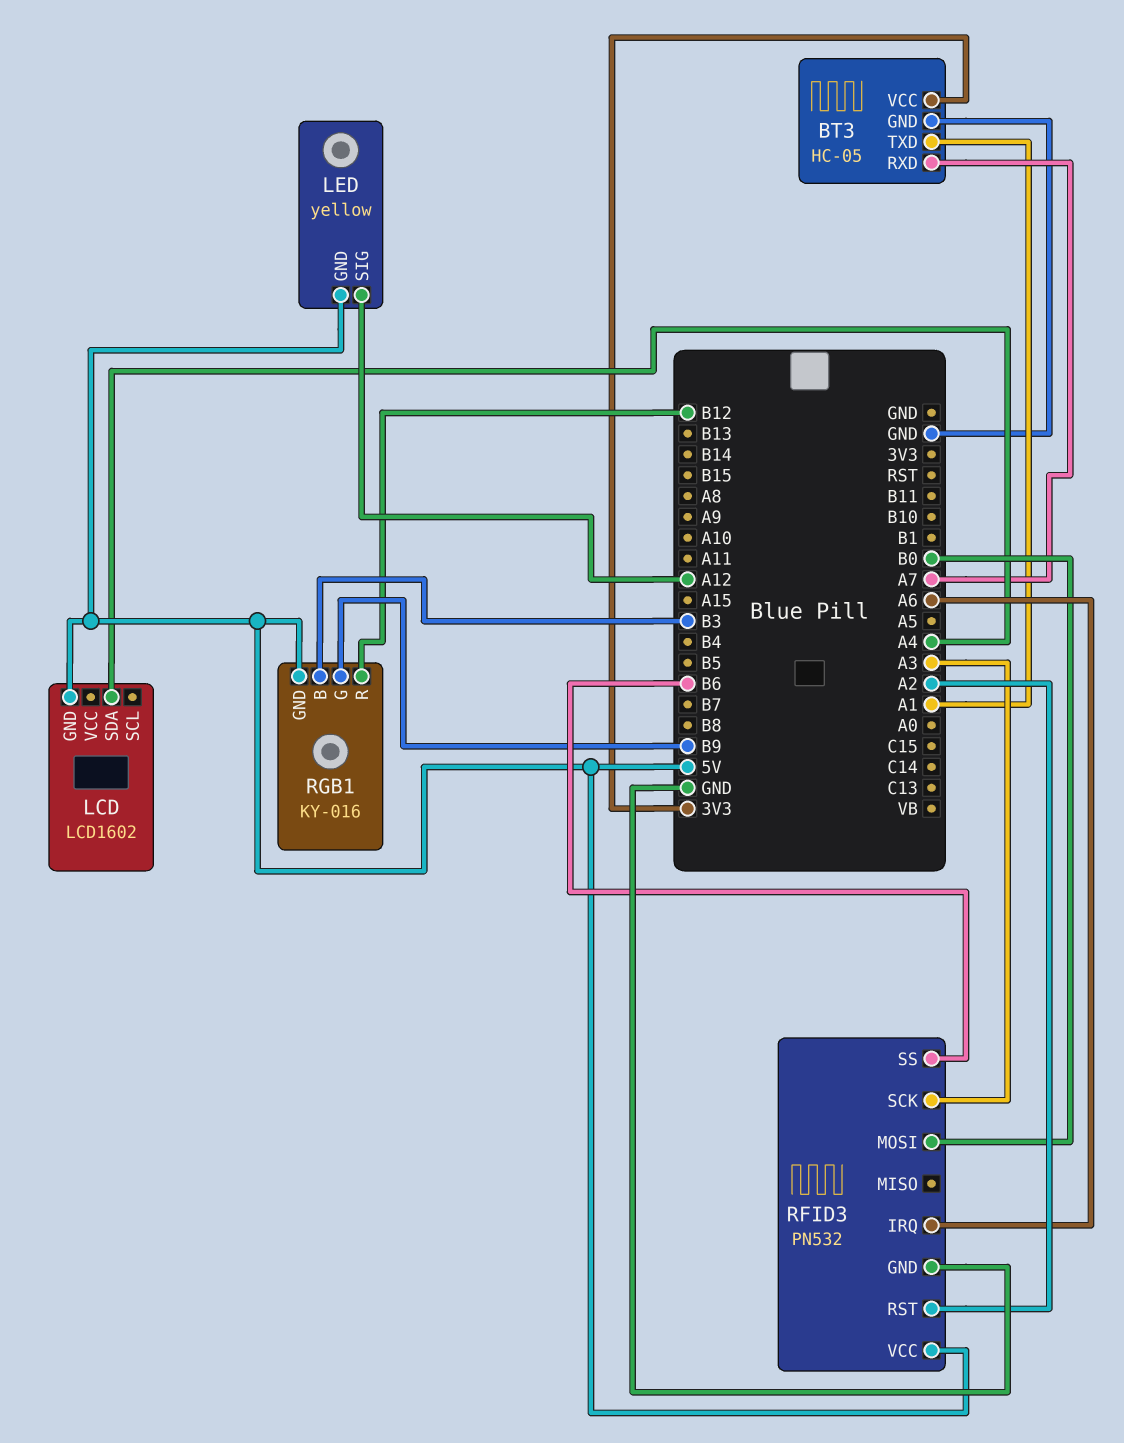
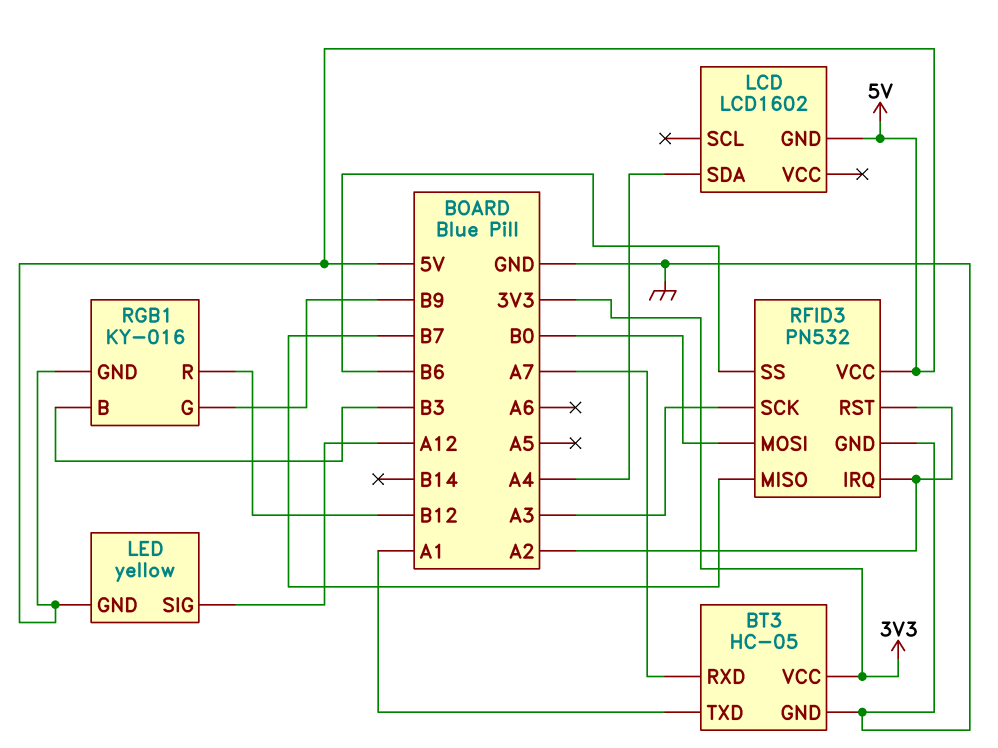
RFID3 pin IRQ: A6 -> A2
RFID3 pin MISO: none -> B7

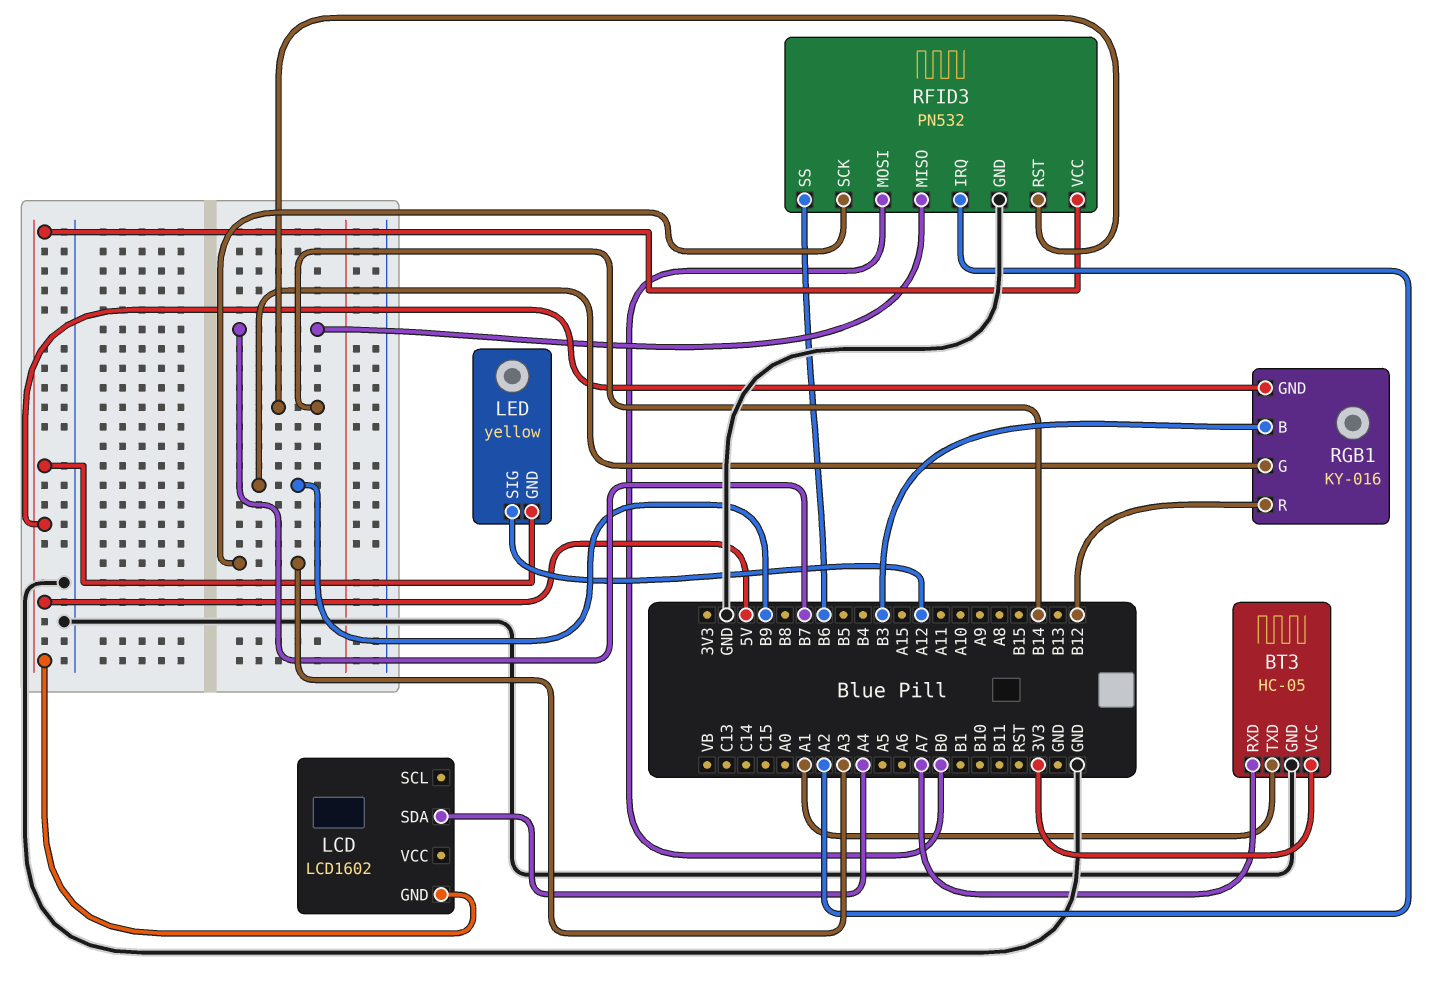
RFID3 pin RST: A2 -> B14

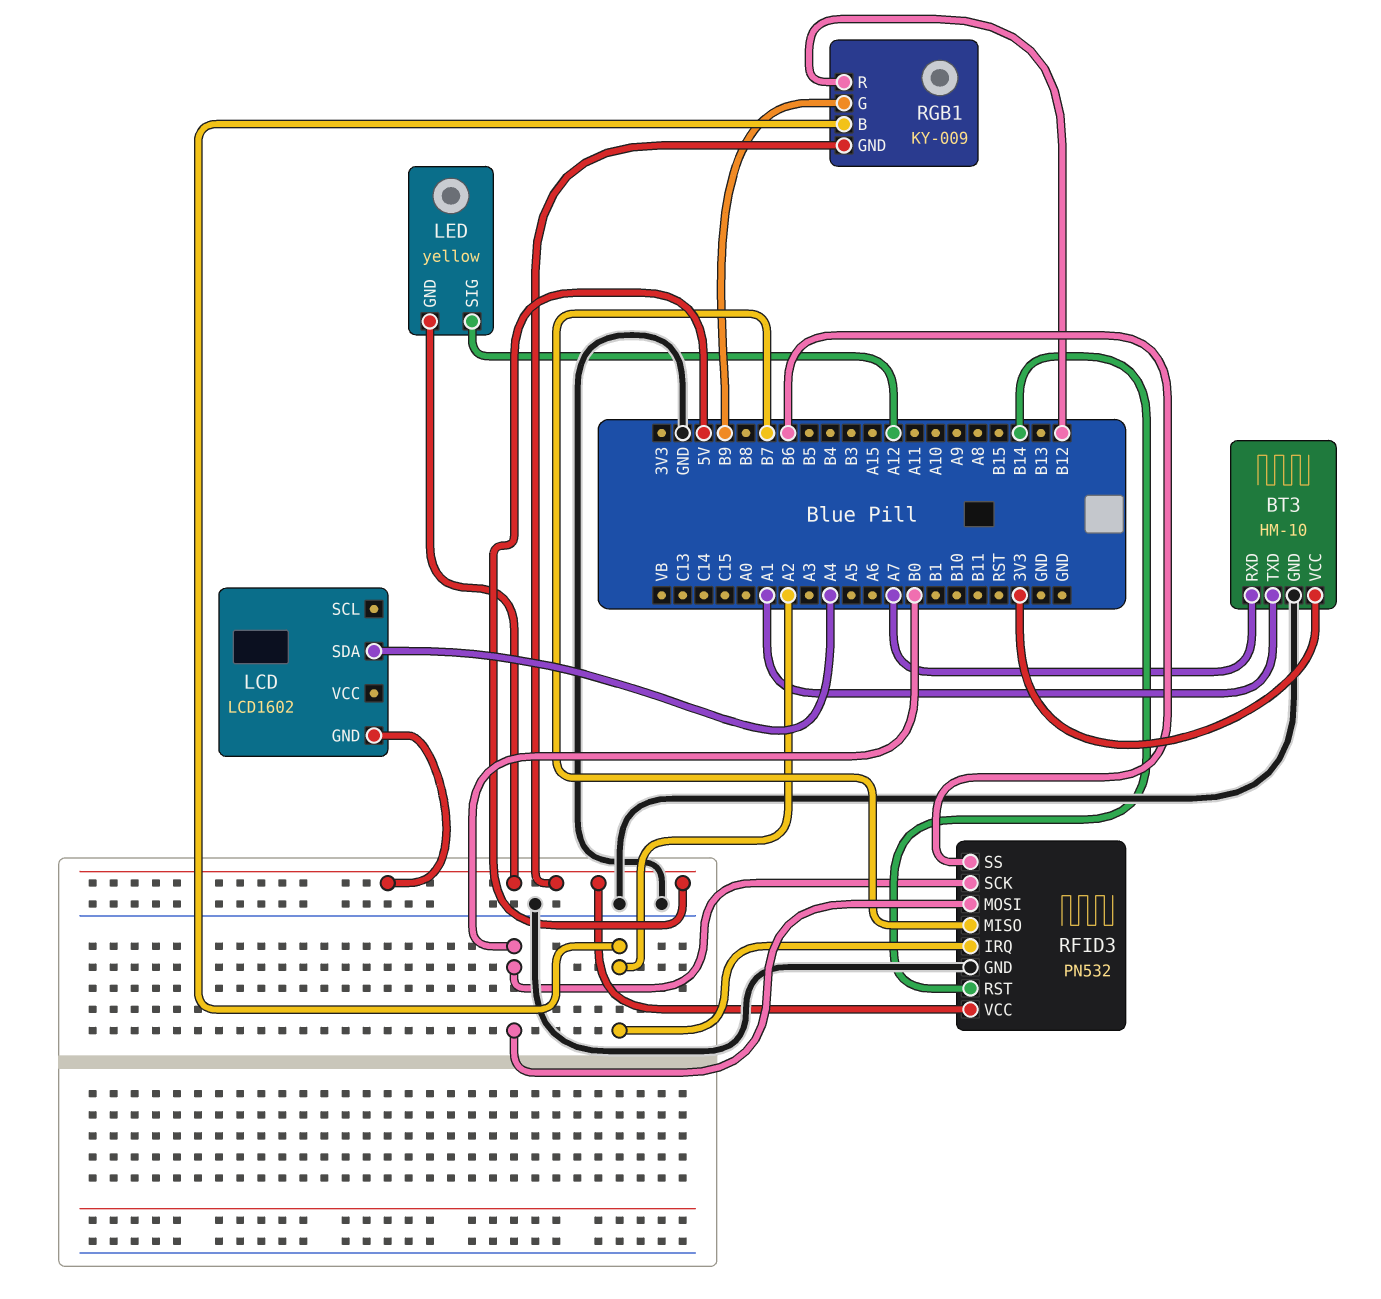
BT3: HC-05 -> HM-10
RFID3 pin SCK: A3 -> B0
RGB1: KY-016 -> KY-009
RGB1 pin B: B3 -> A2

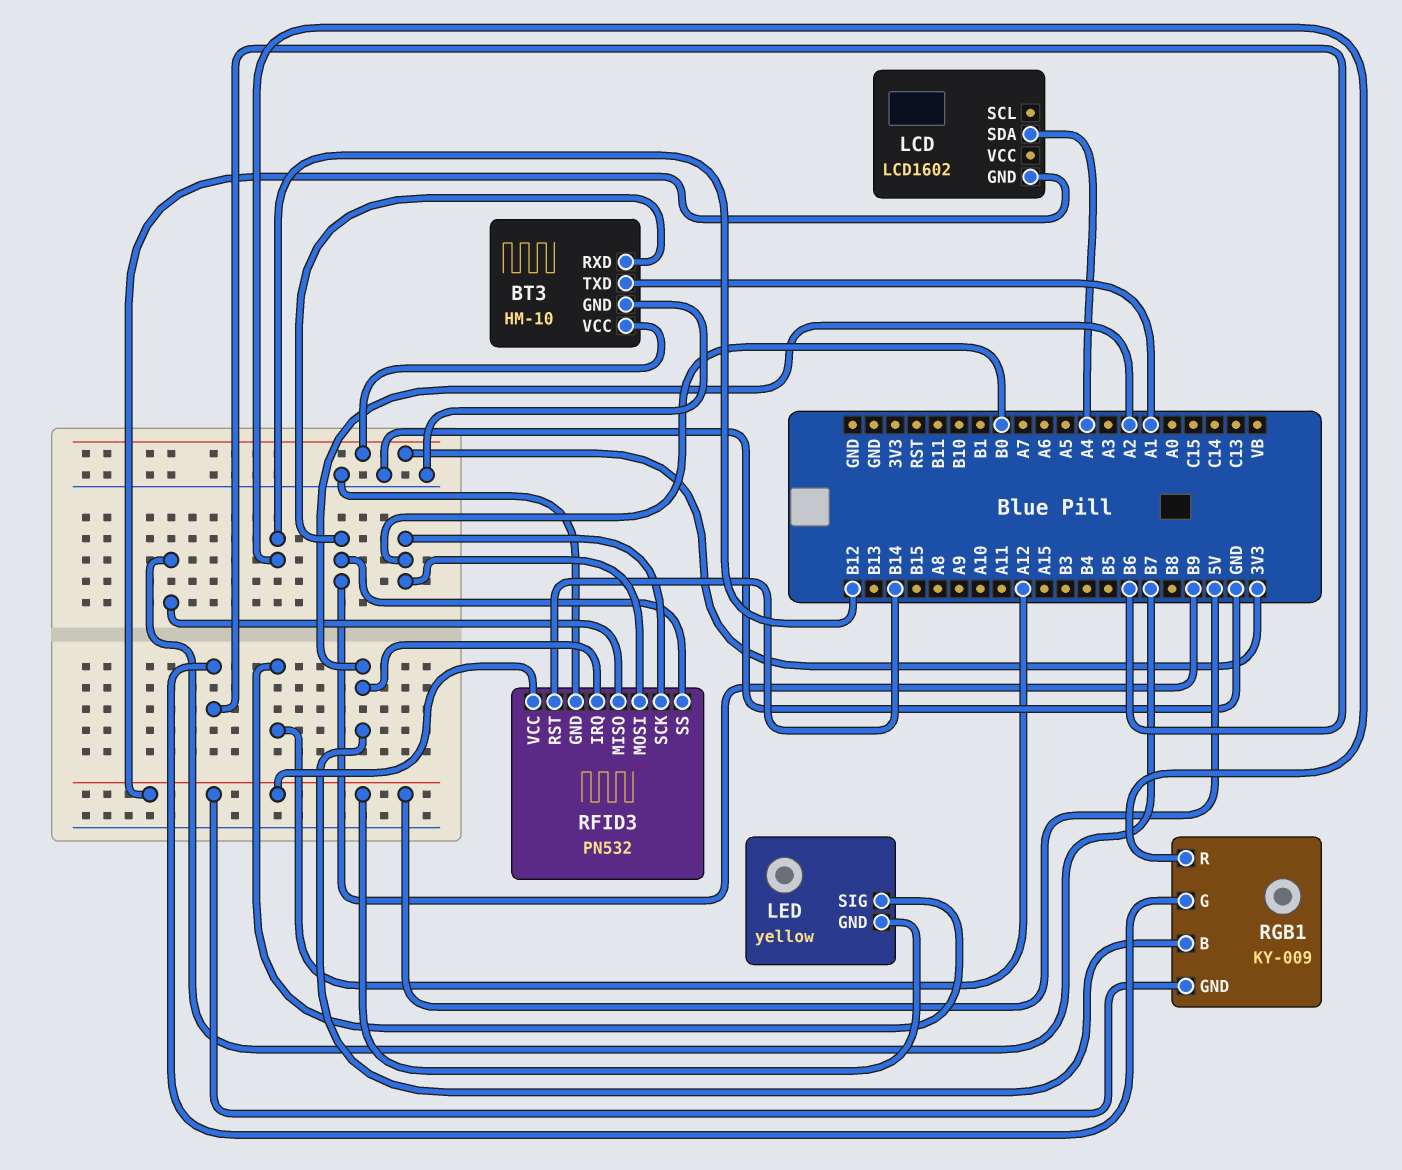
BT3 pin RXD: A7 -> B9
RFID3 pin SS: B6 -> B9
RGB1 pin G: B9 -> B6

